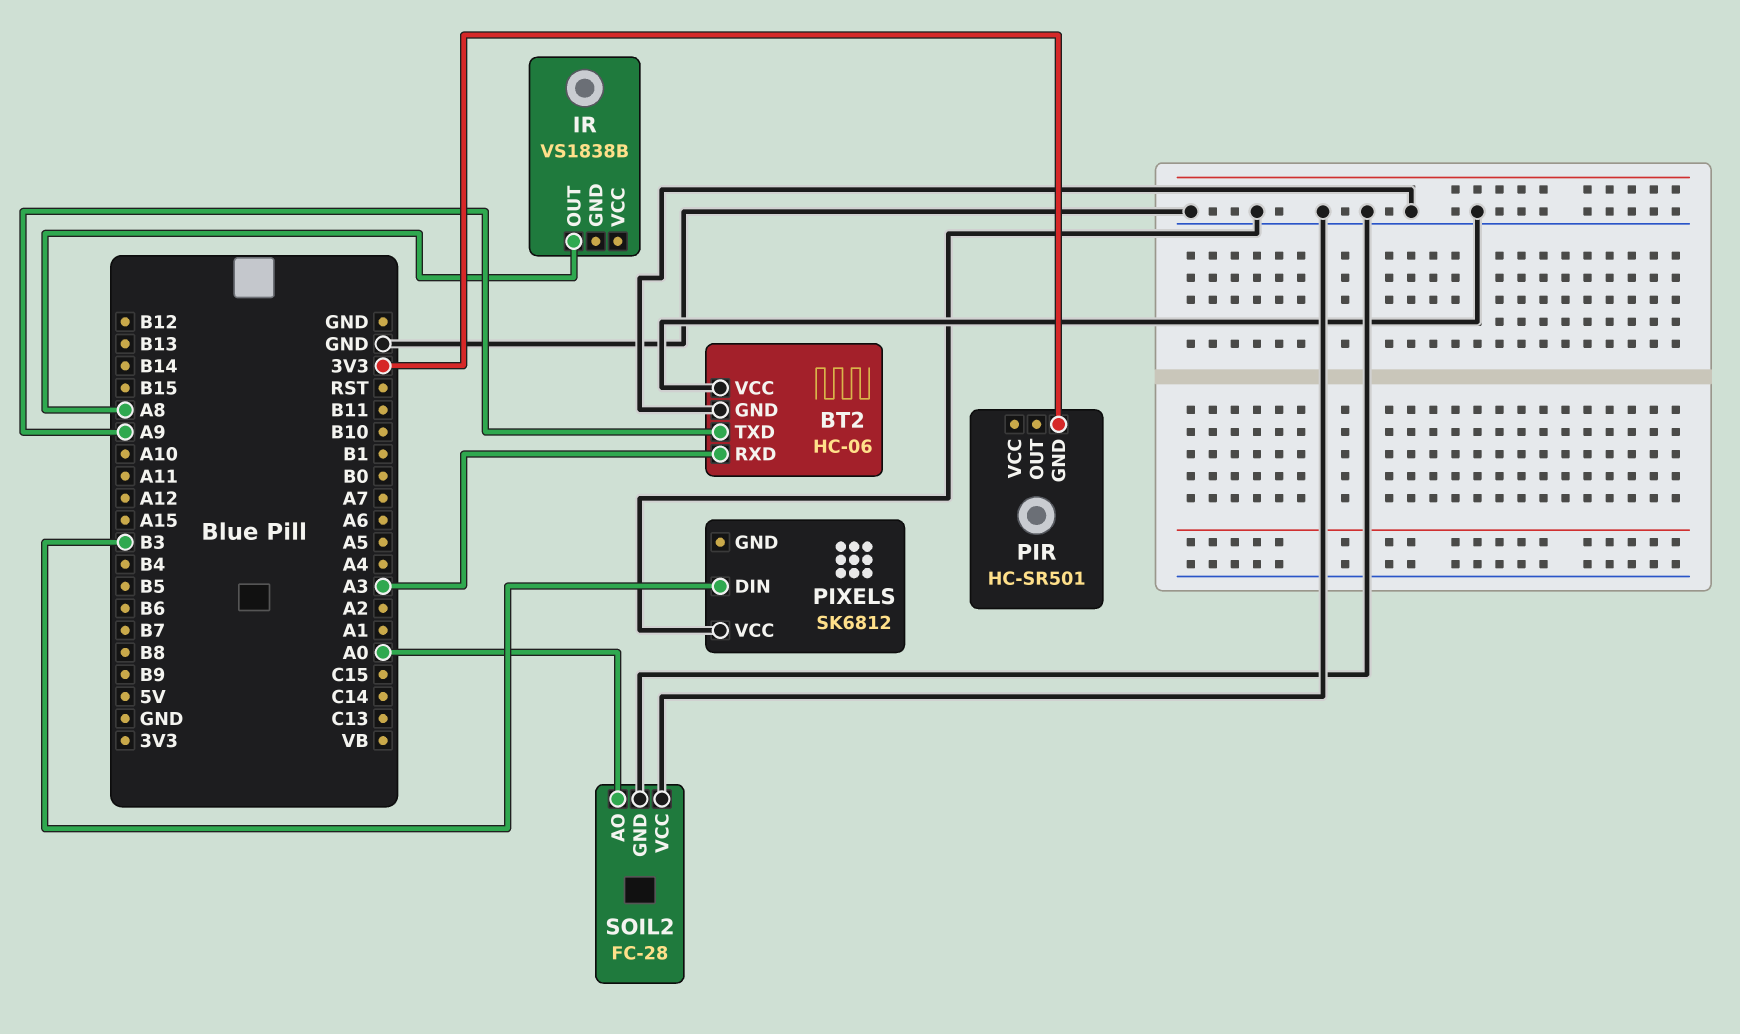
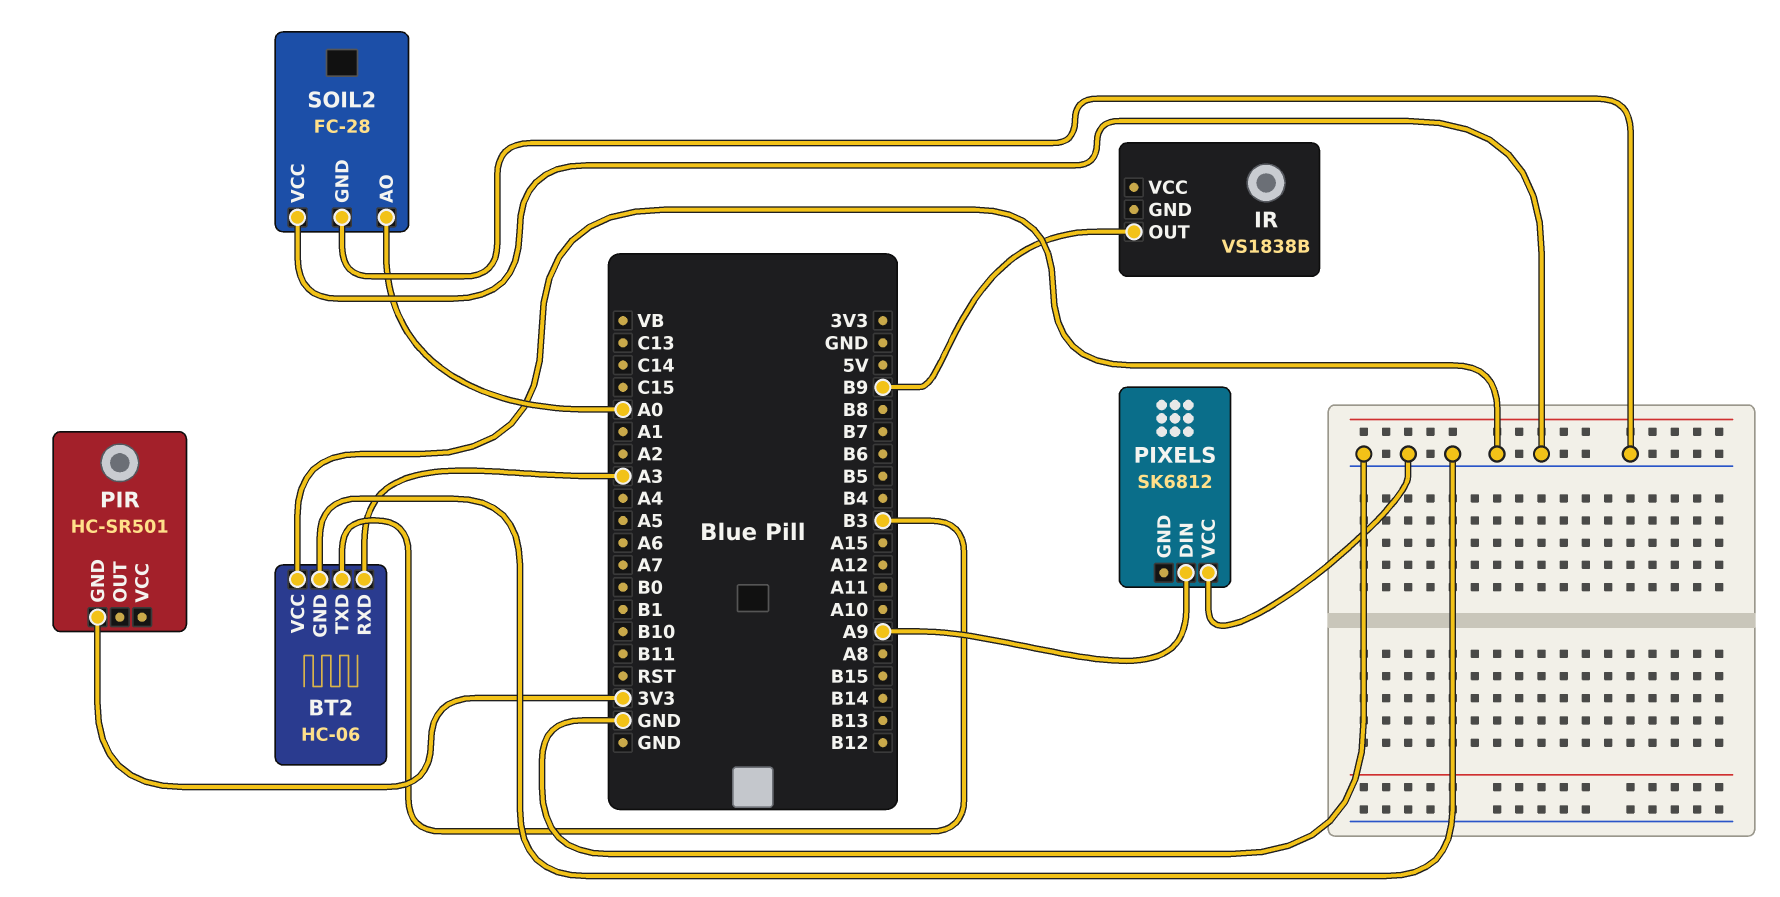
BT2 pin TXD: A9 -> B3
IR pin OUT: A8 -> B9
PIXELS pin DIN: B3 -> A9

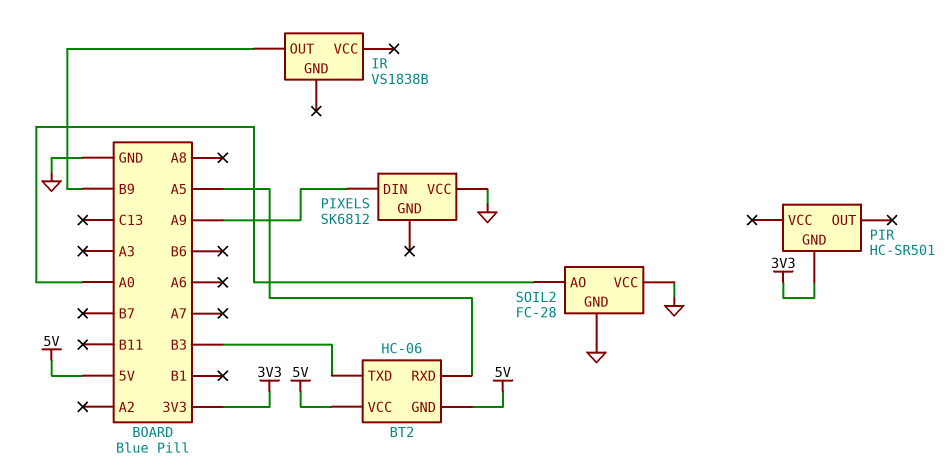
BT2 pin GND: GND -> 5V
BT2 pin RXD: A3 -> A5
BT2 pin VCC: GND -> 5V

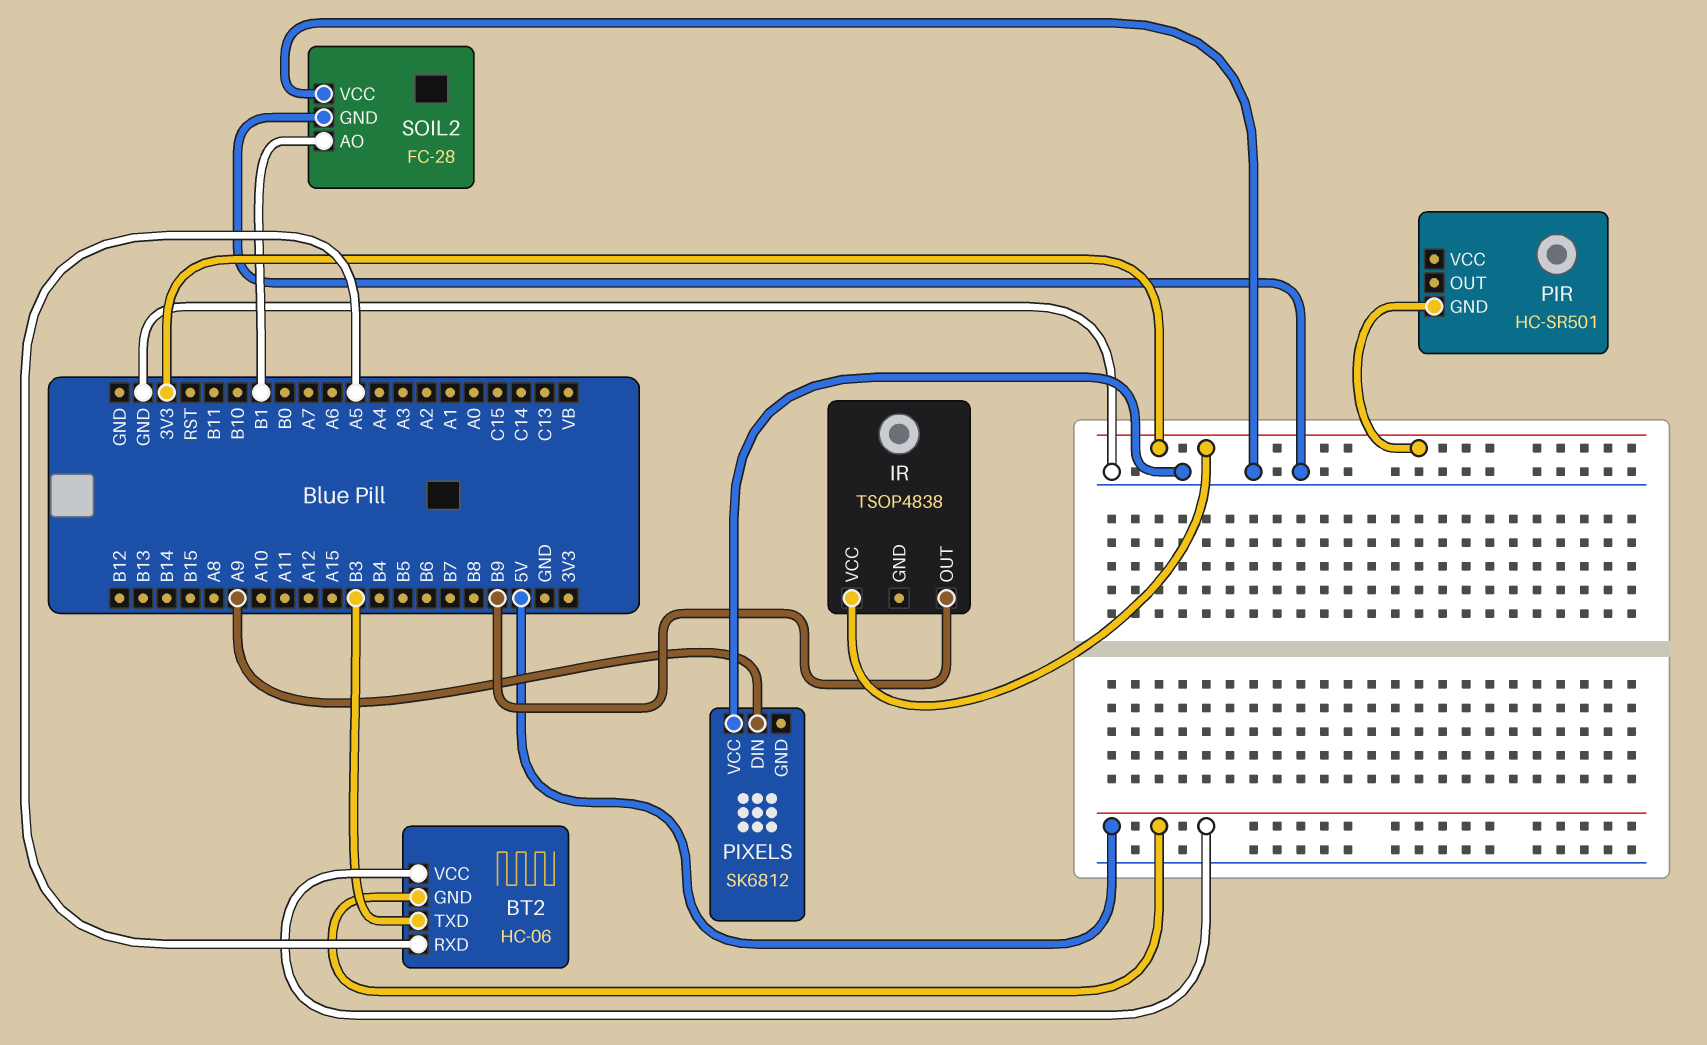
IR: VS1838B -> TSOP4838
IR pin VCC: none -> 3V3
SOIL2 pin AO: A0 -> B1

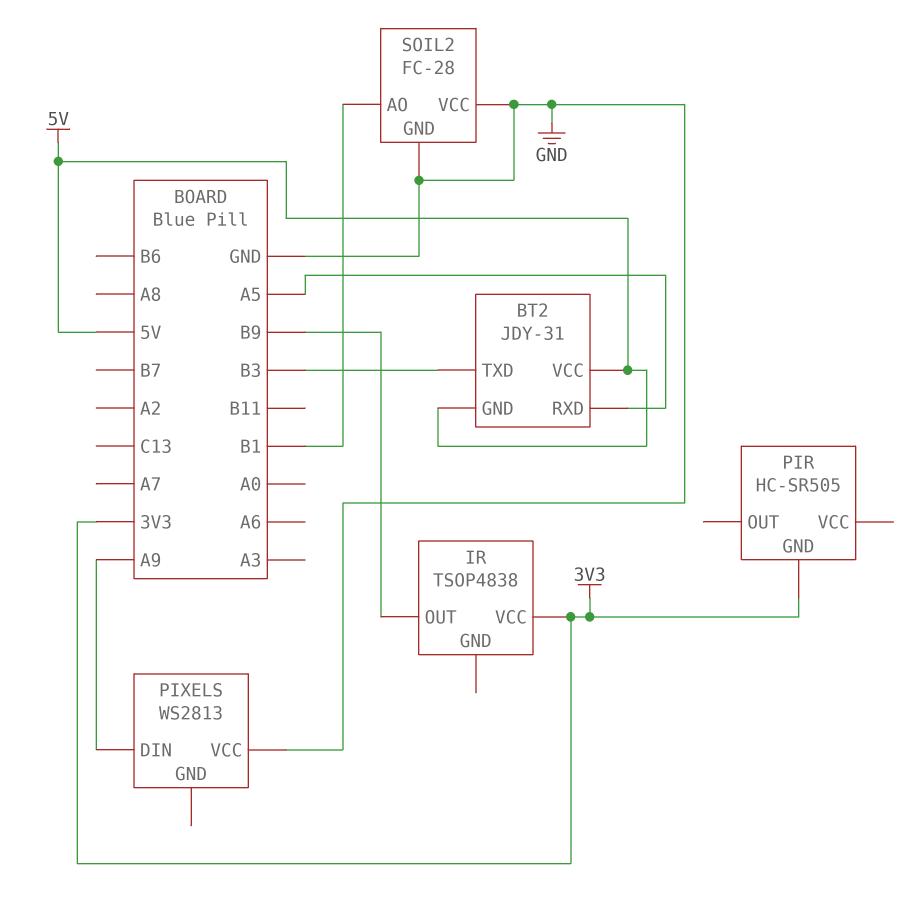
BT2: HC-06 -> JDY-31
PIR: HC-SR501 -> HC-SR505
PIXELS: SK6812 -> WS2813

